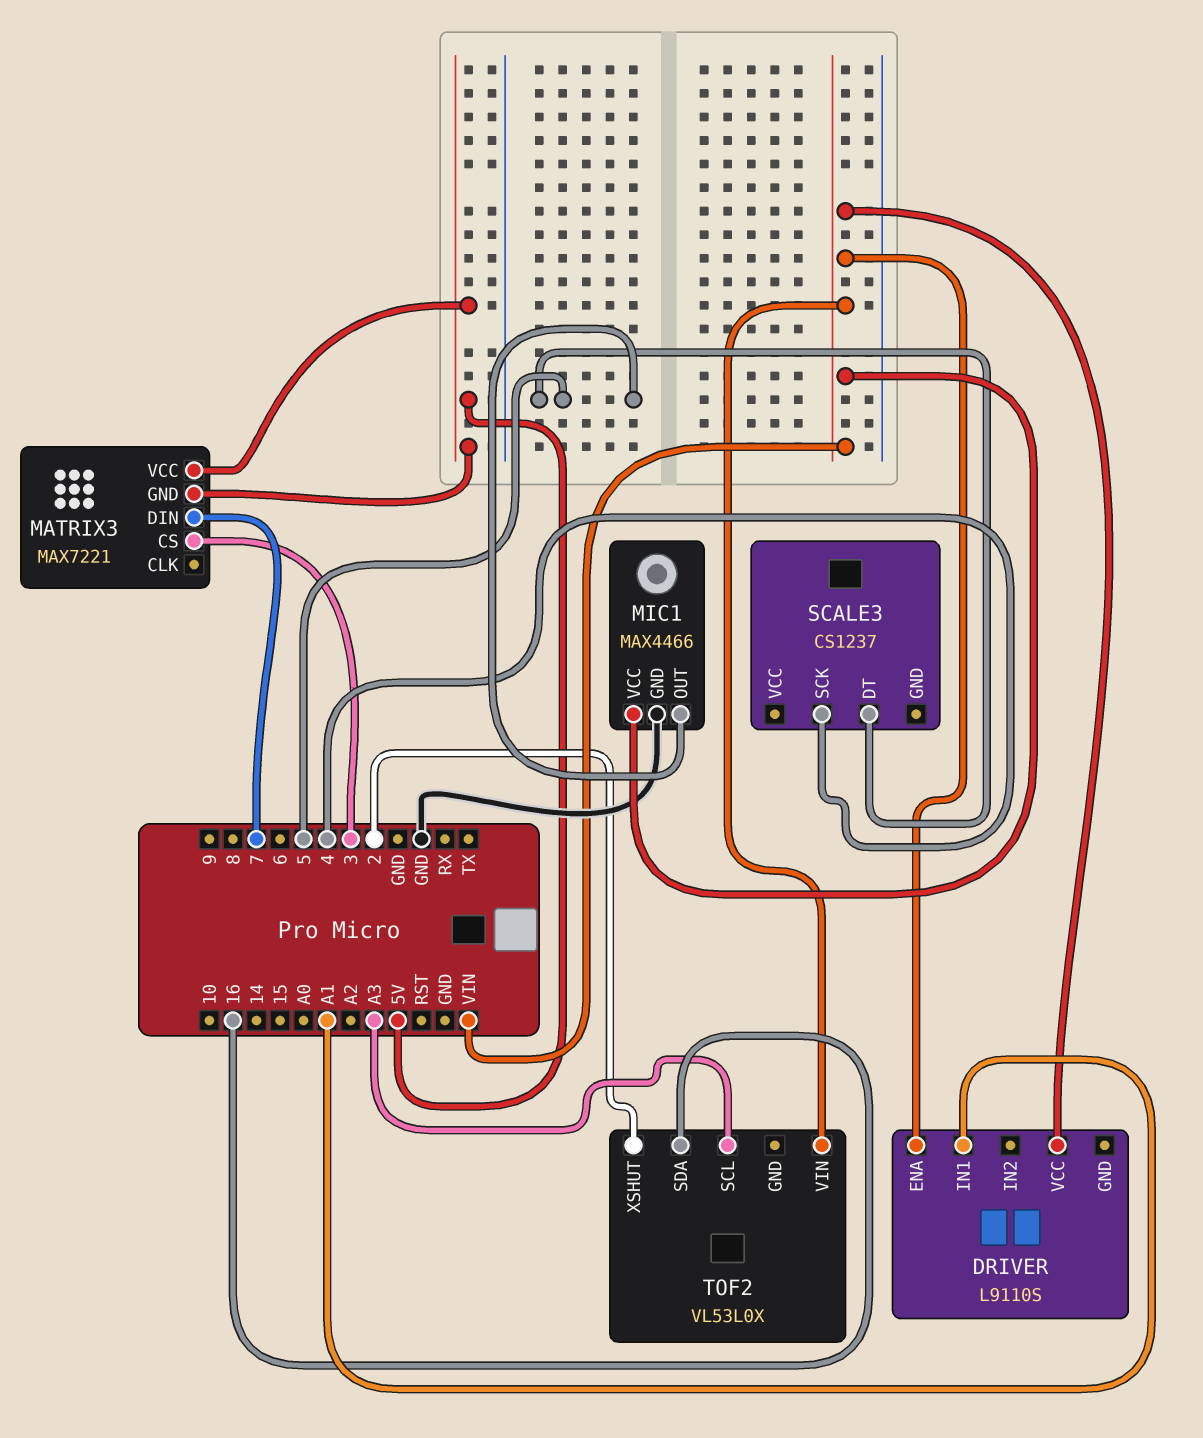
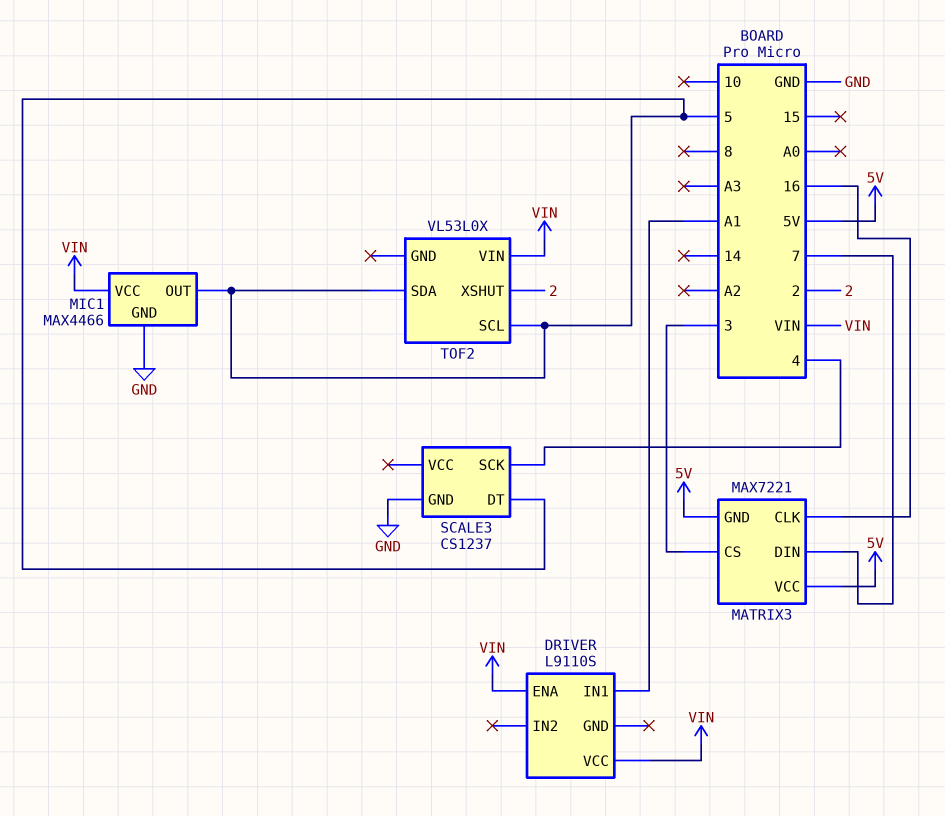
MATRIX3 pin CLK: none -> 16
SCALE3 pin GND: none -> GND
TOF2 pin SCL: A3 -> 5
TOF2 pin SDA: 16 -> 5

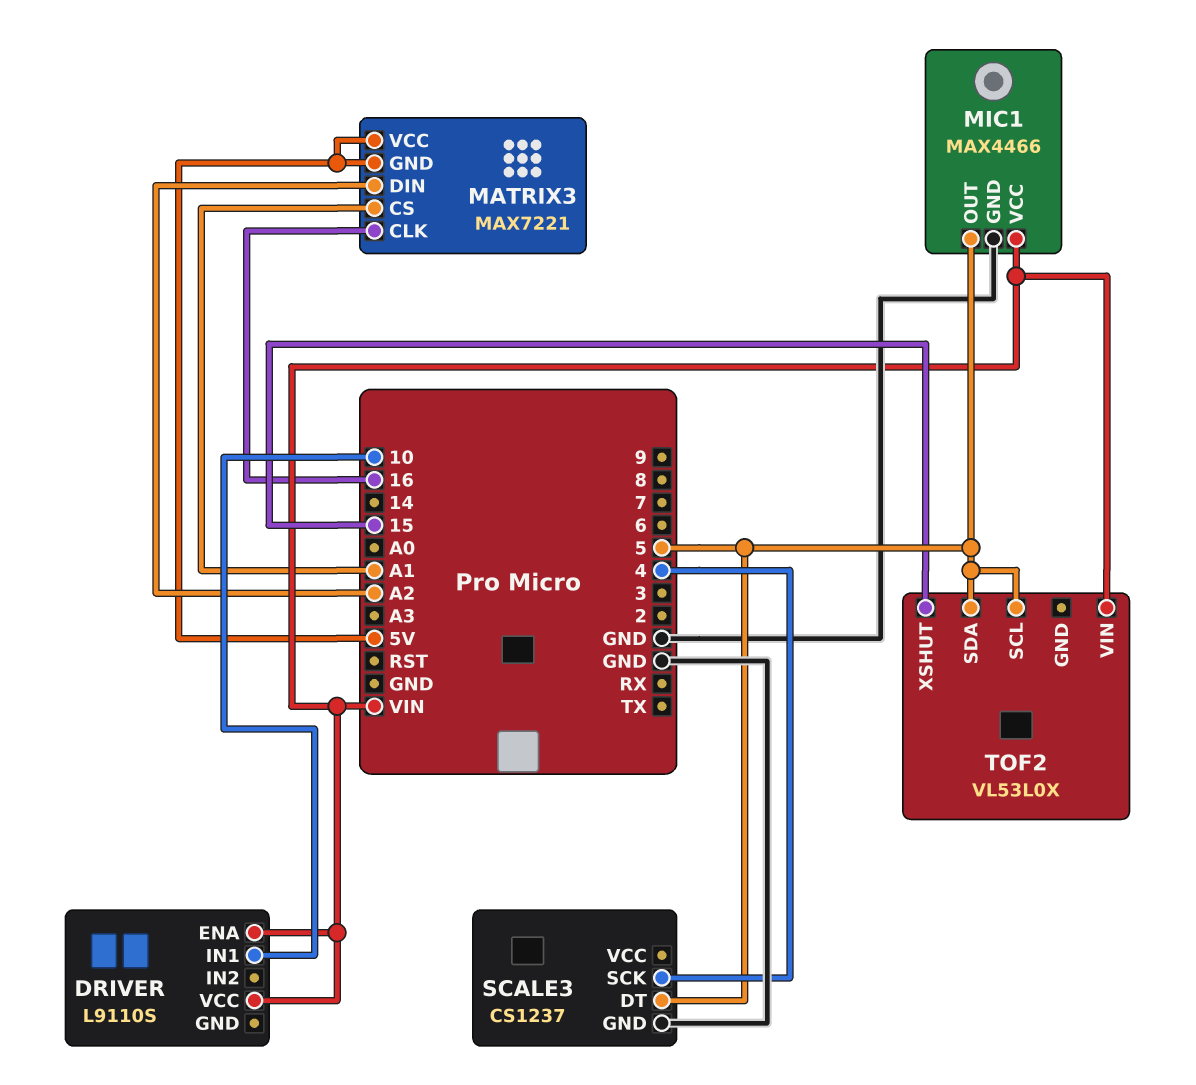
DRIVER pin IN1: A1 -> 10
MATRIX3 pin CS: 3 -> A1
MATRIX3 pin DIN: 7 -> A2
TOF2 pin XSHUT: 2 -> 15

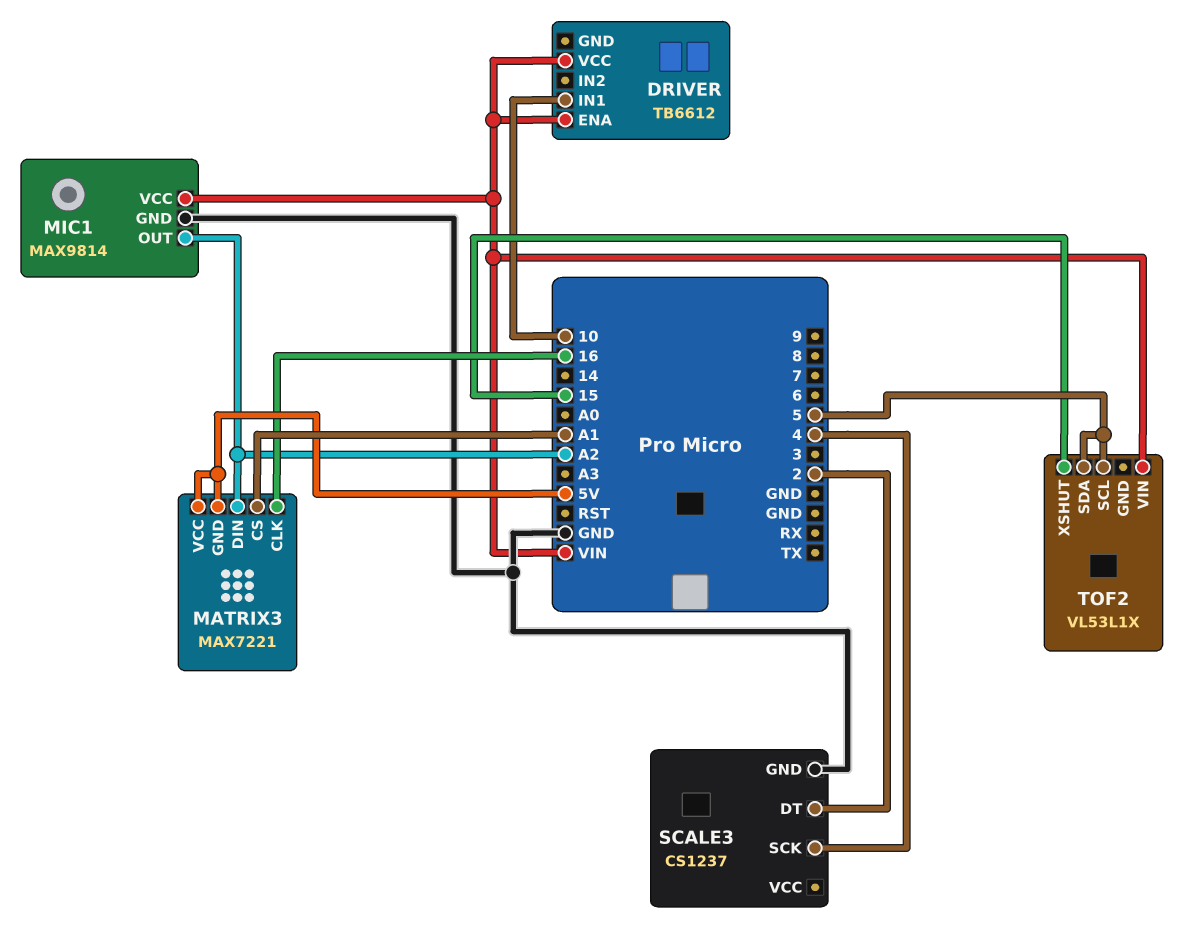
DRIVER: L9110S -> TB6612
MIC1: MAX4466 -> MAX9814
MIC1 pin OUT: 5 -> A2
SCALE3 pin DT: 5 -> 2
TOF2: VL53L0X -> VL53L1X

